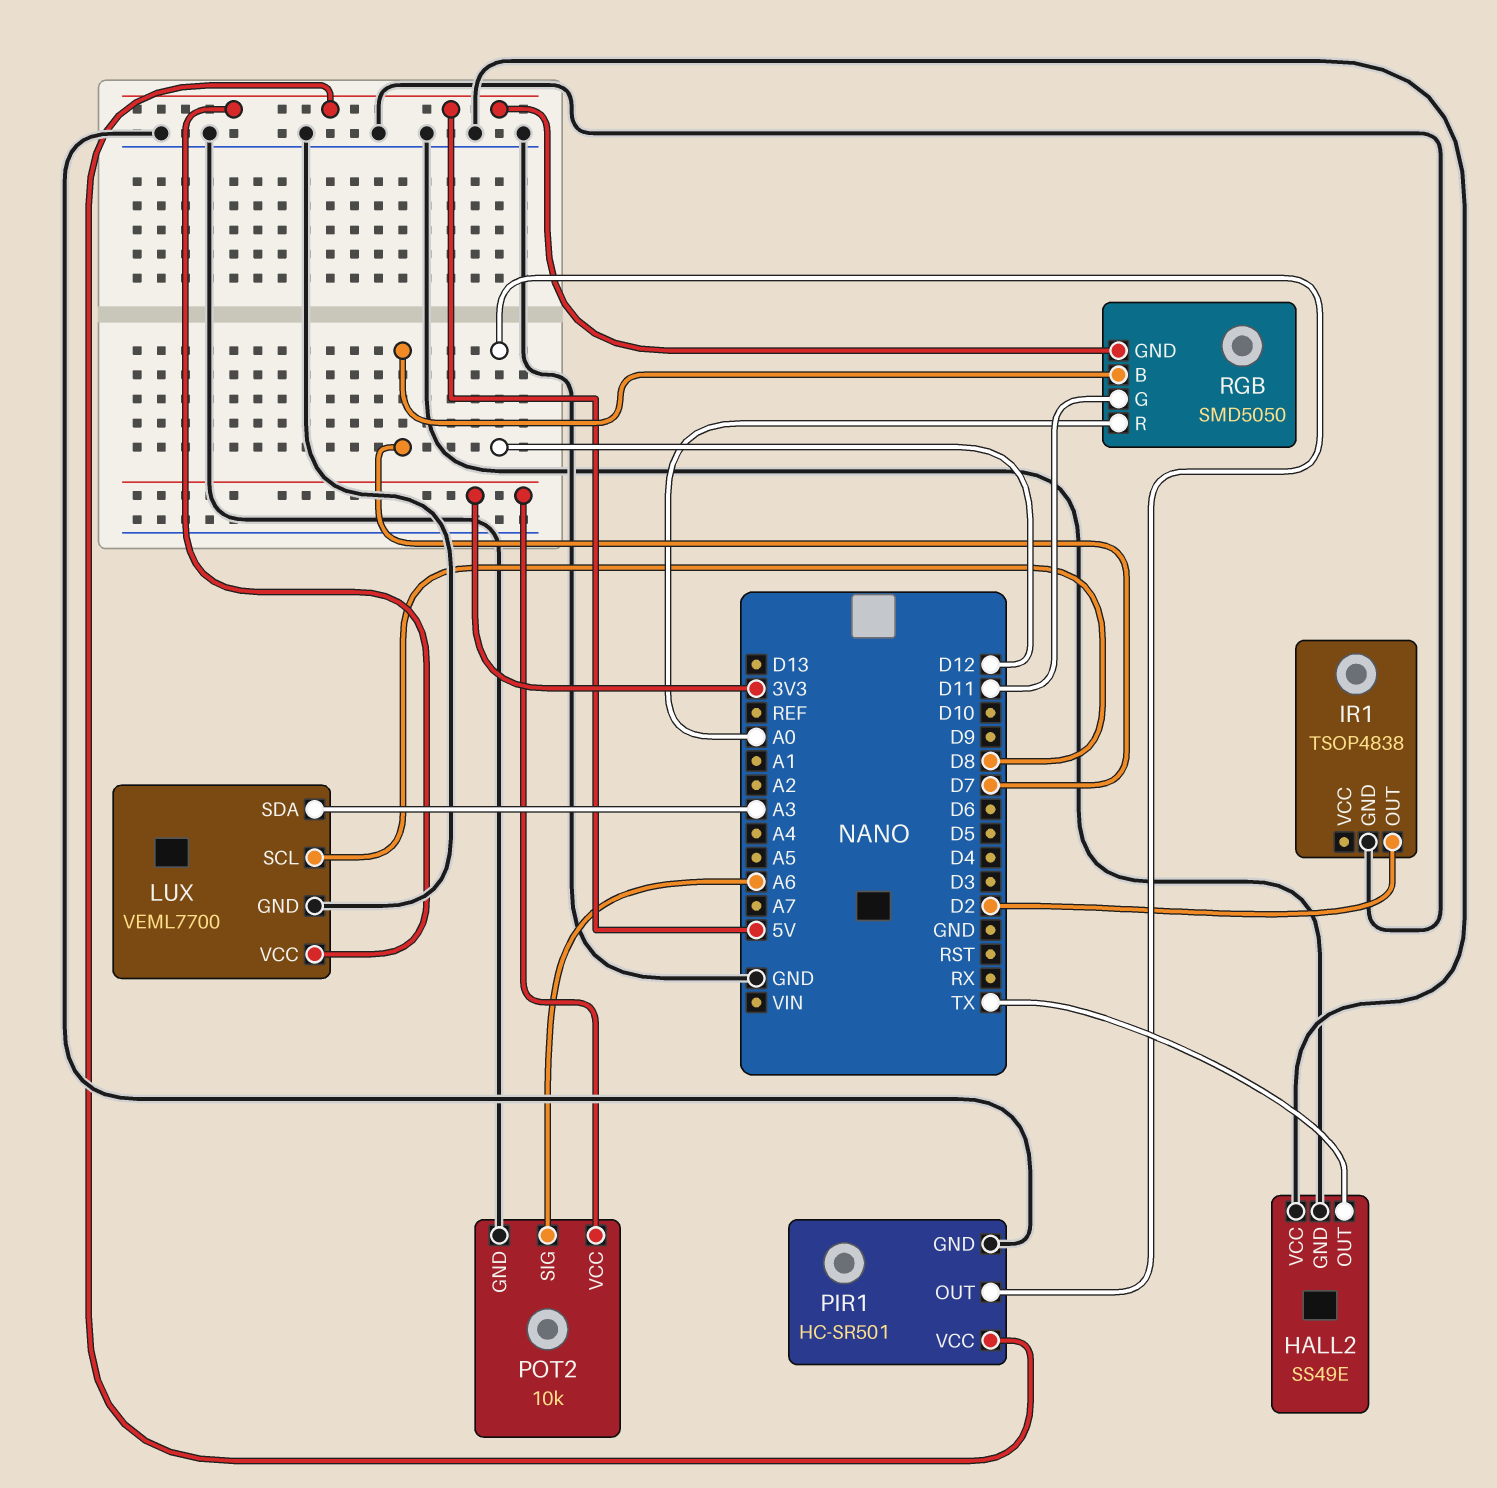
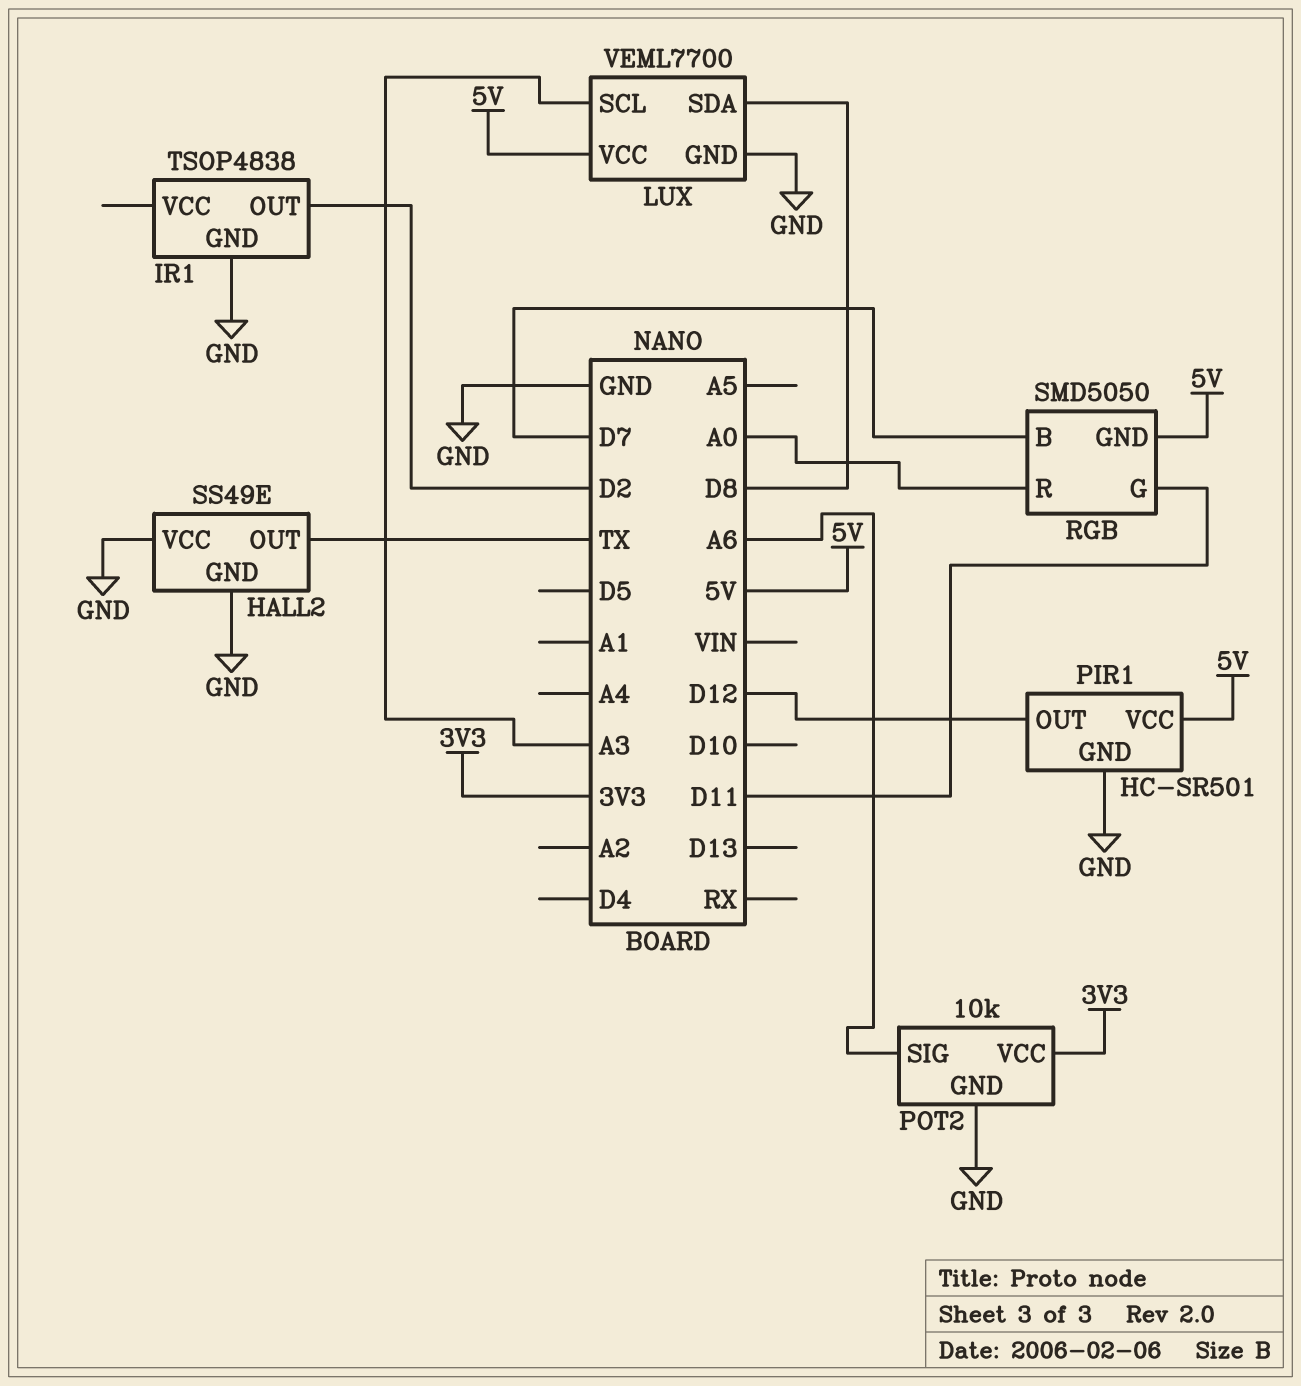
LUX pin SCL: D8 -> A3
LUX pin SDA: A3 -> D8

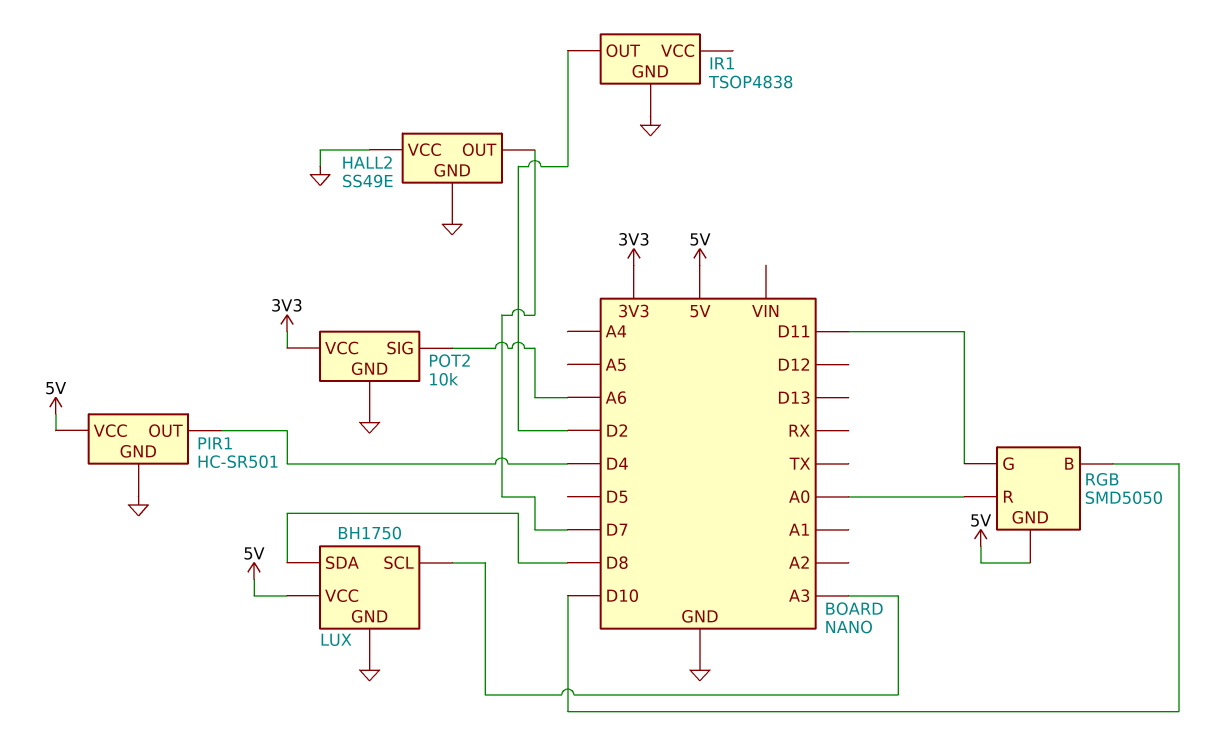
HALL2 pin OUT: TX -> D7
LUX: VEML7700 -> BH1750
PIR1 pin OUT: D12 -> D4
RGB pin B: D7 -> D10

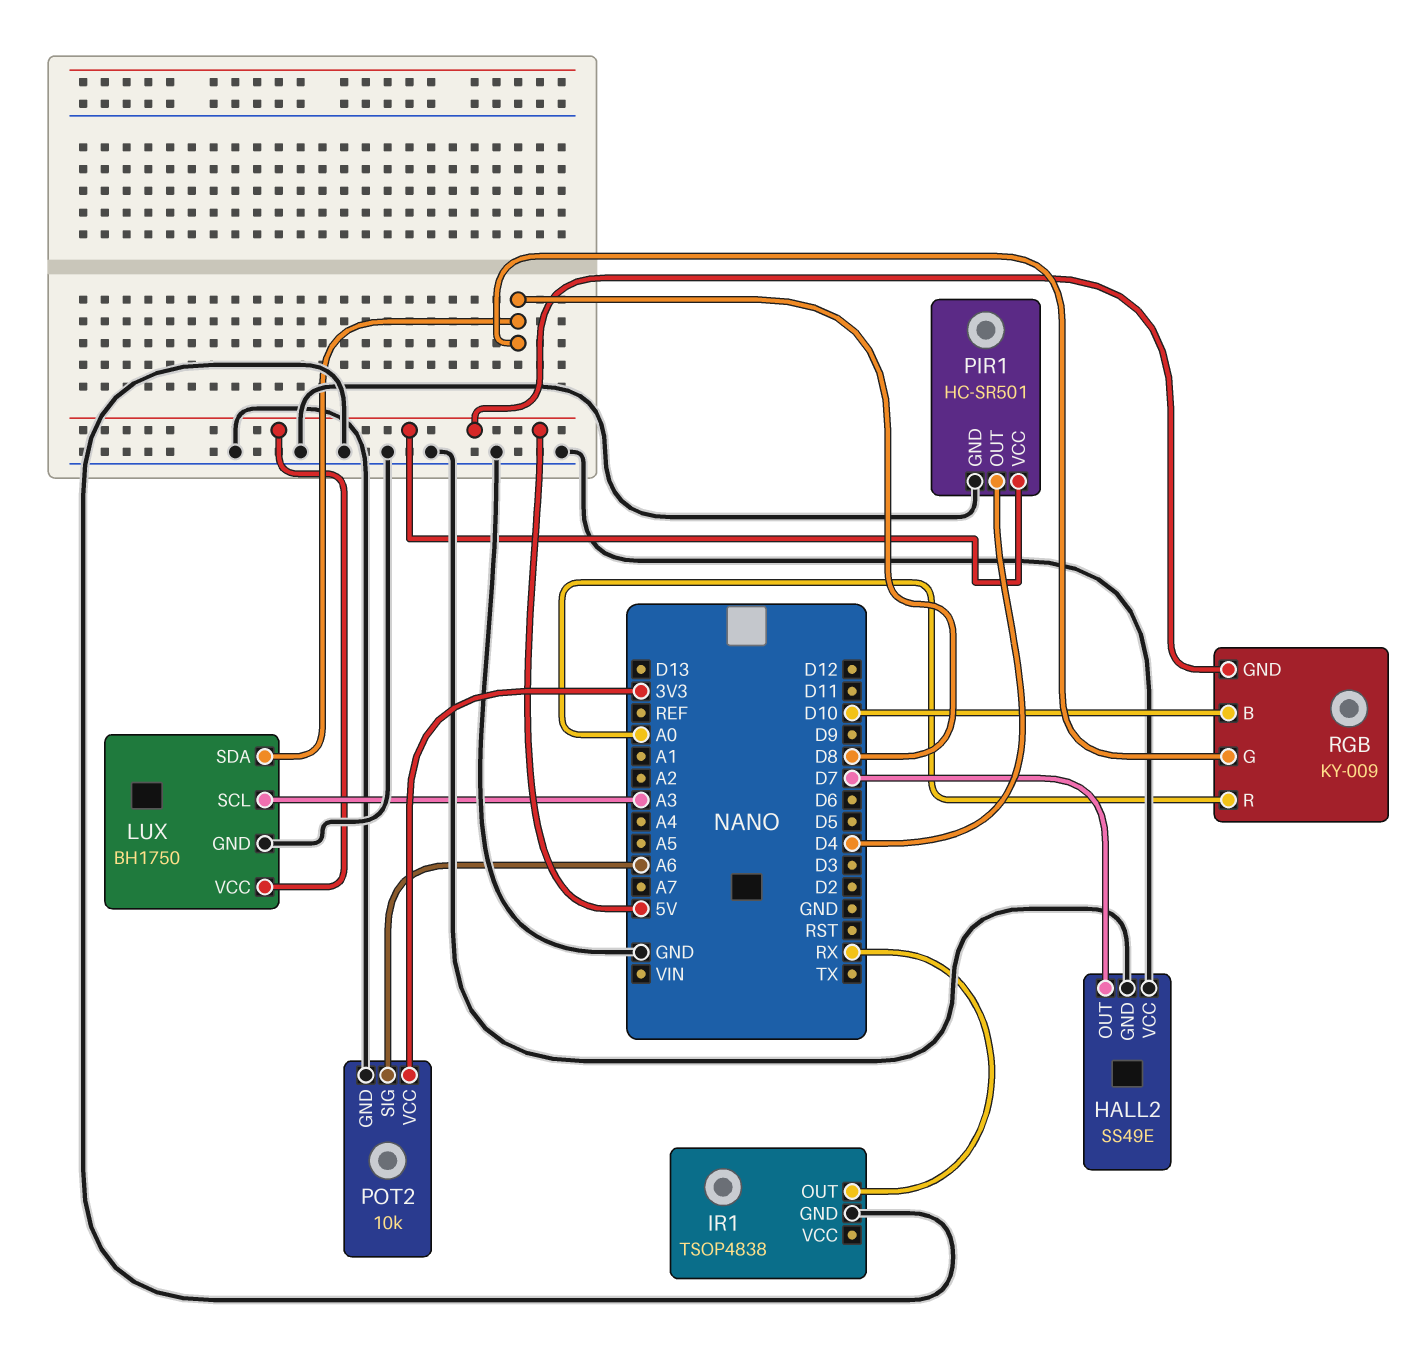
IR1 pin OUT: D2 -> RX
RGB: SMD5050 -> KY-009
RGB pin G: D11 -> D8

